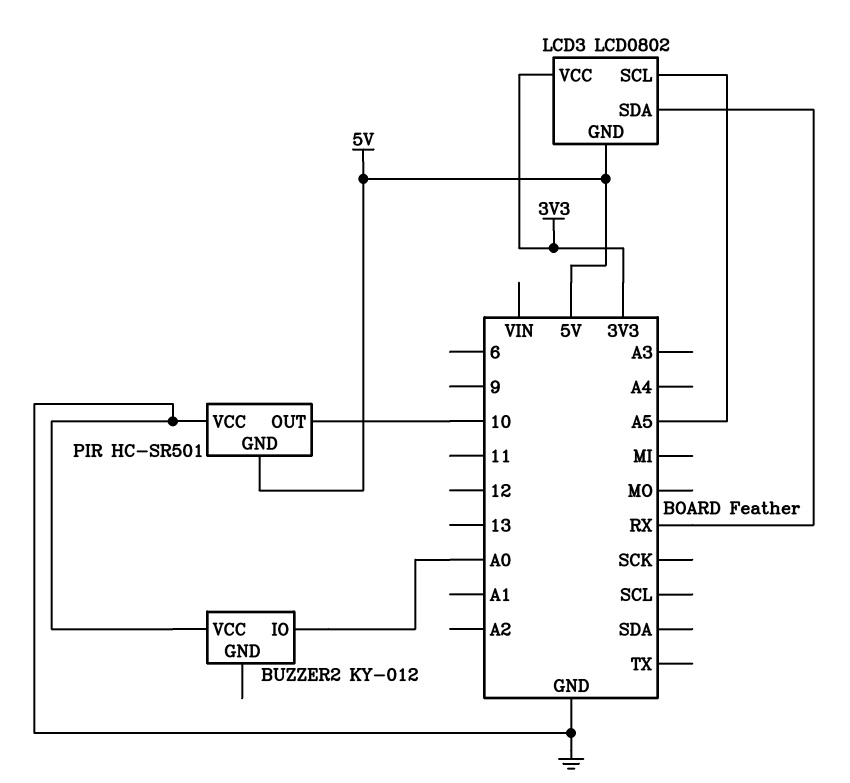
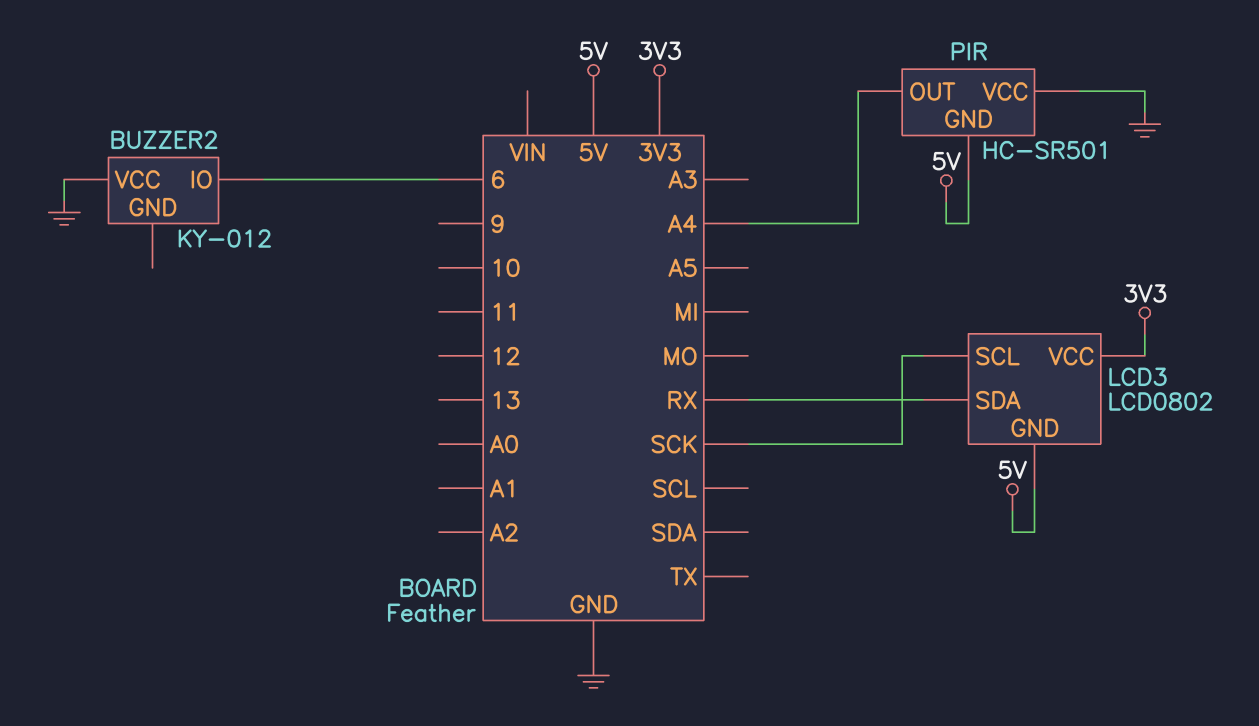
BUZZER2 pin IO: A0 -> 6
LCD3 pin SCL: A5 -> SCK
PIR pin OUT: 10 -> A4

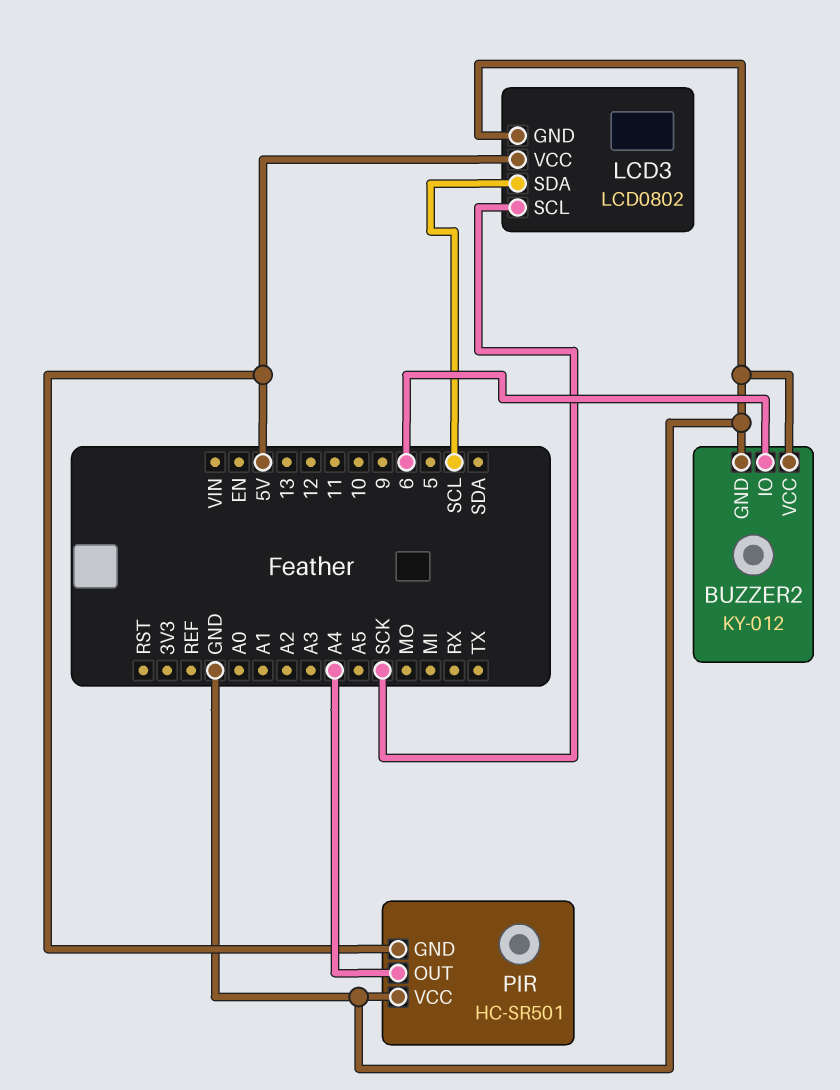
BUZZER2 pin GND: none -> GND
LCD3 pin GND: 5V -> GND
LCD3 pin SDA: RX -> SCL
LCD3 pin VCC: 3V3 -> 5V

